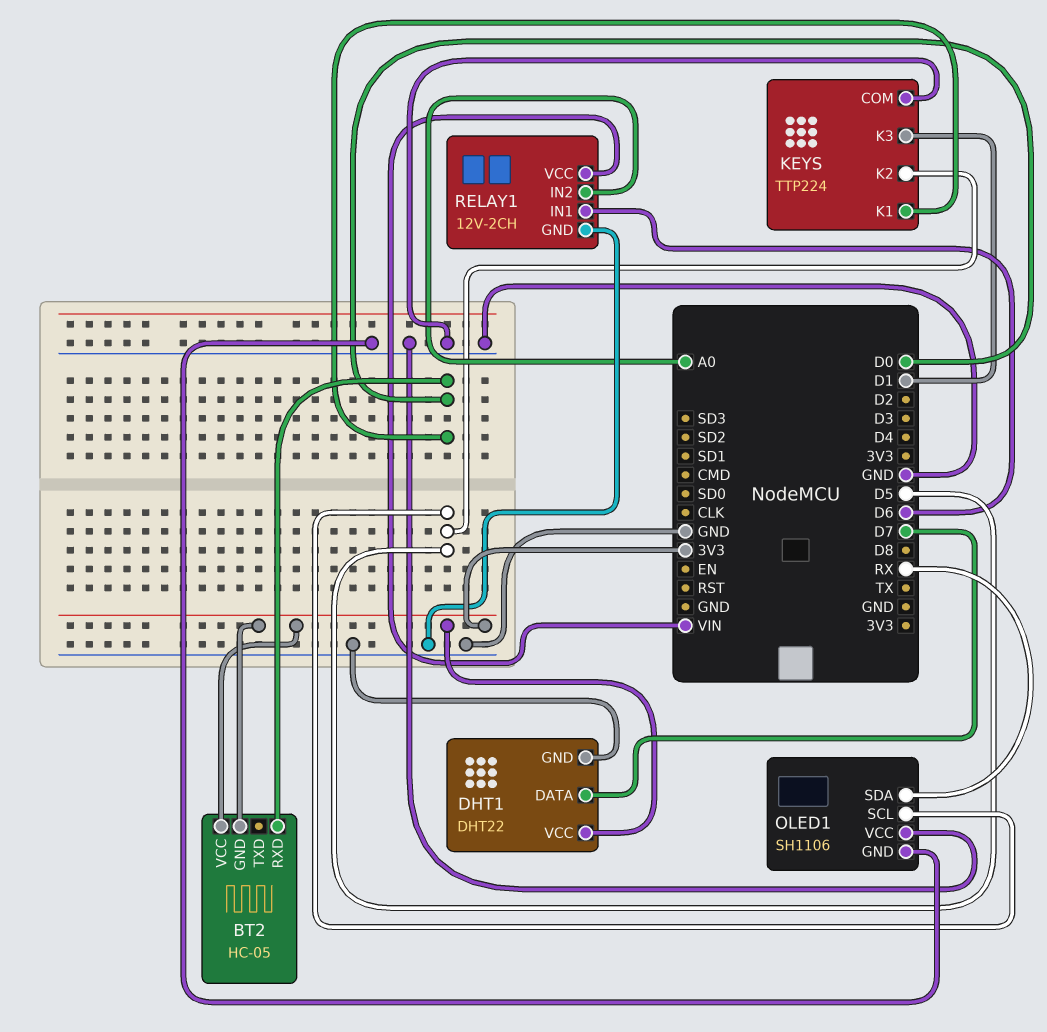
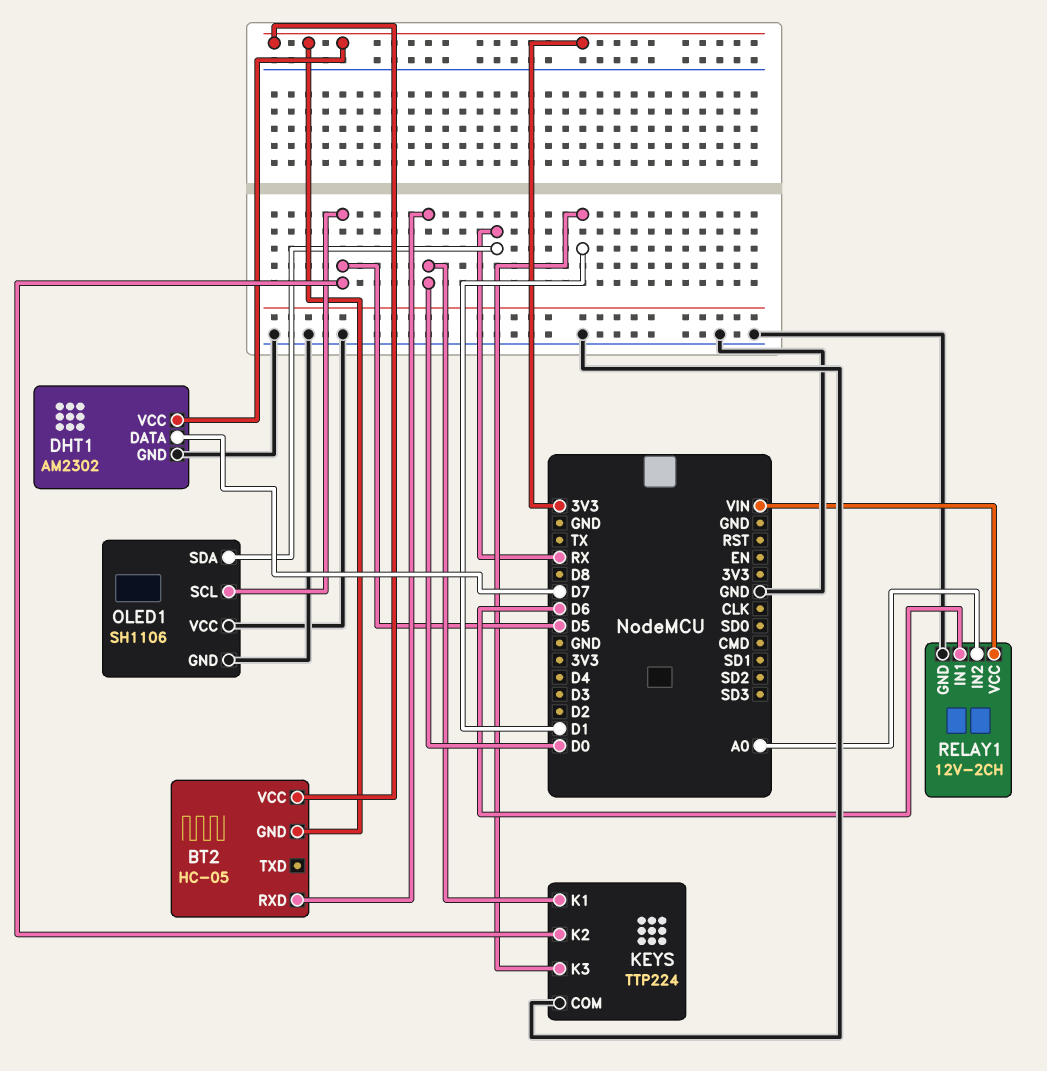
DHT1: DHT22 -> AM2302

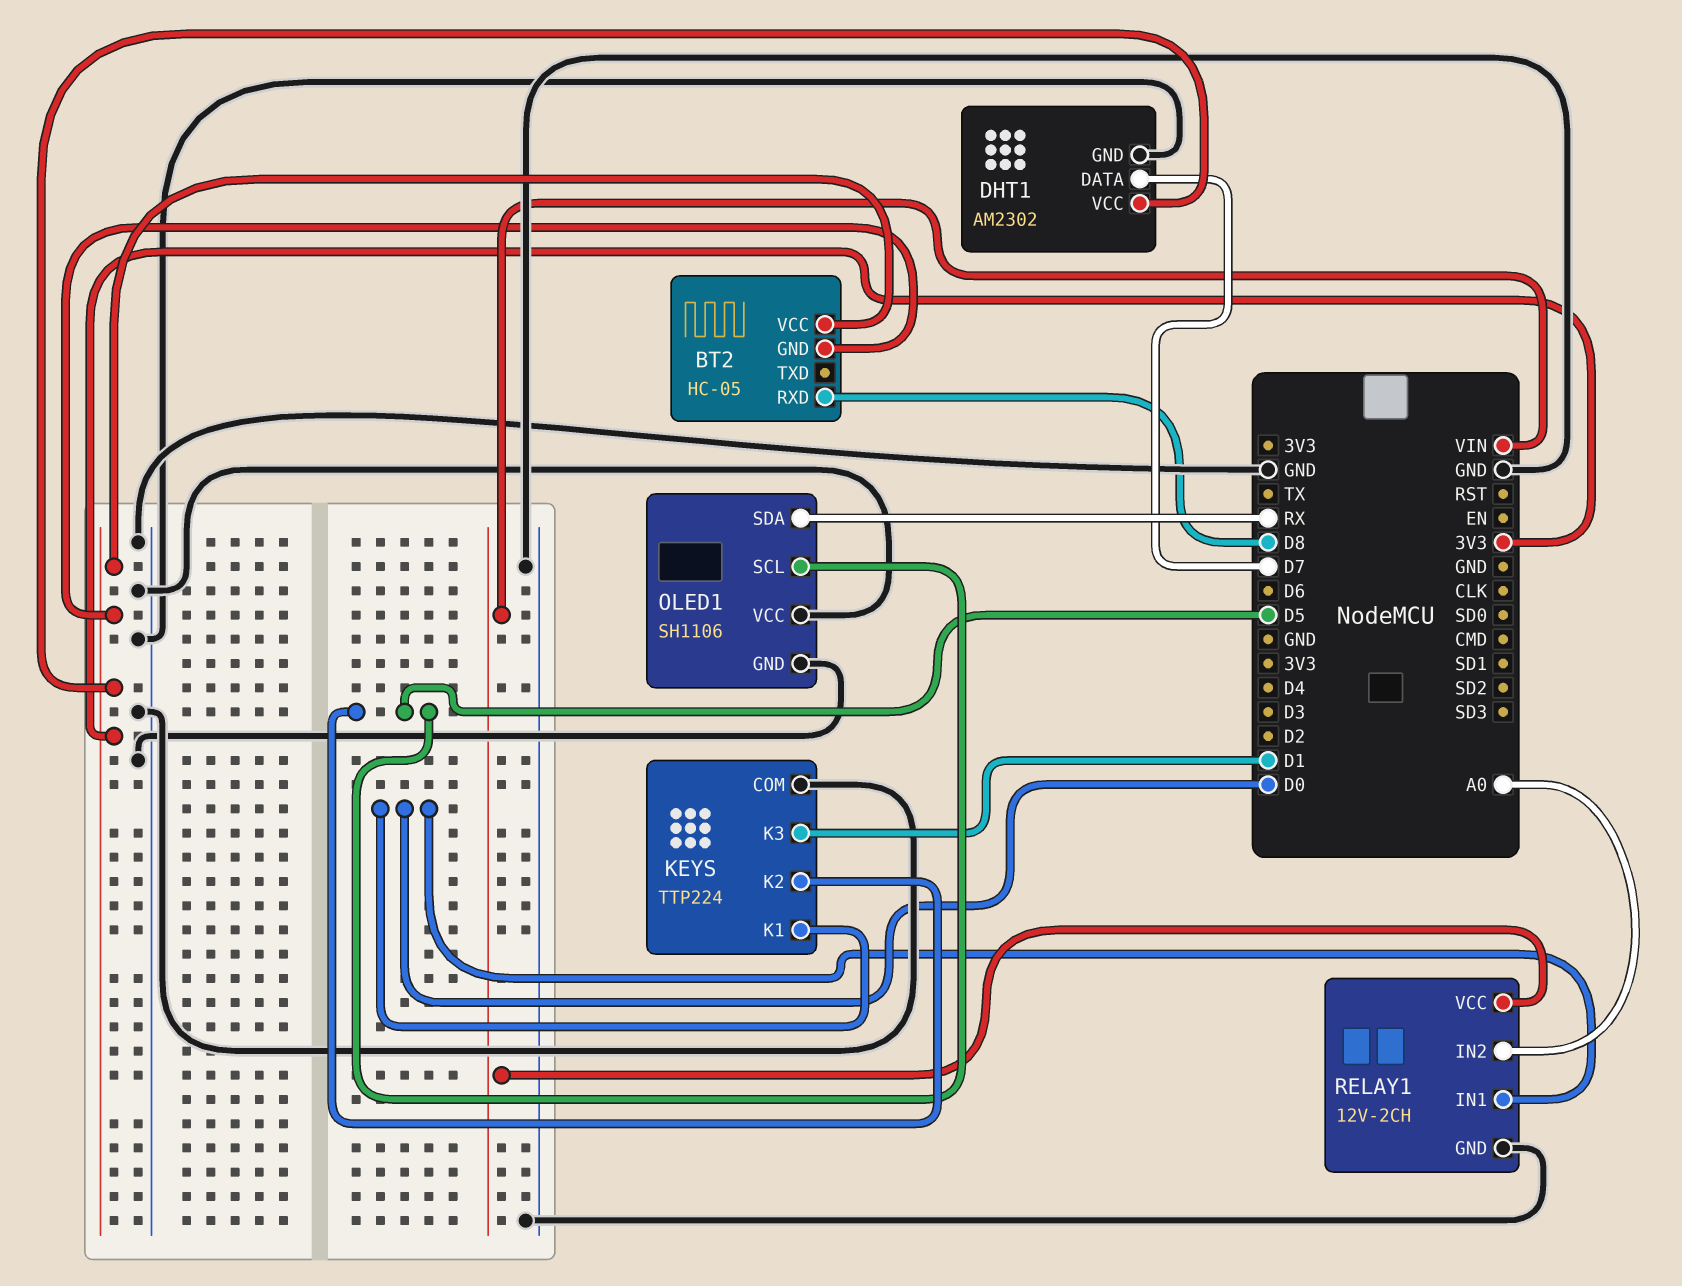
BT2 pin RXD: D0 -> D8
RELAY1 pin IN1: D6 -> D0

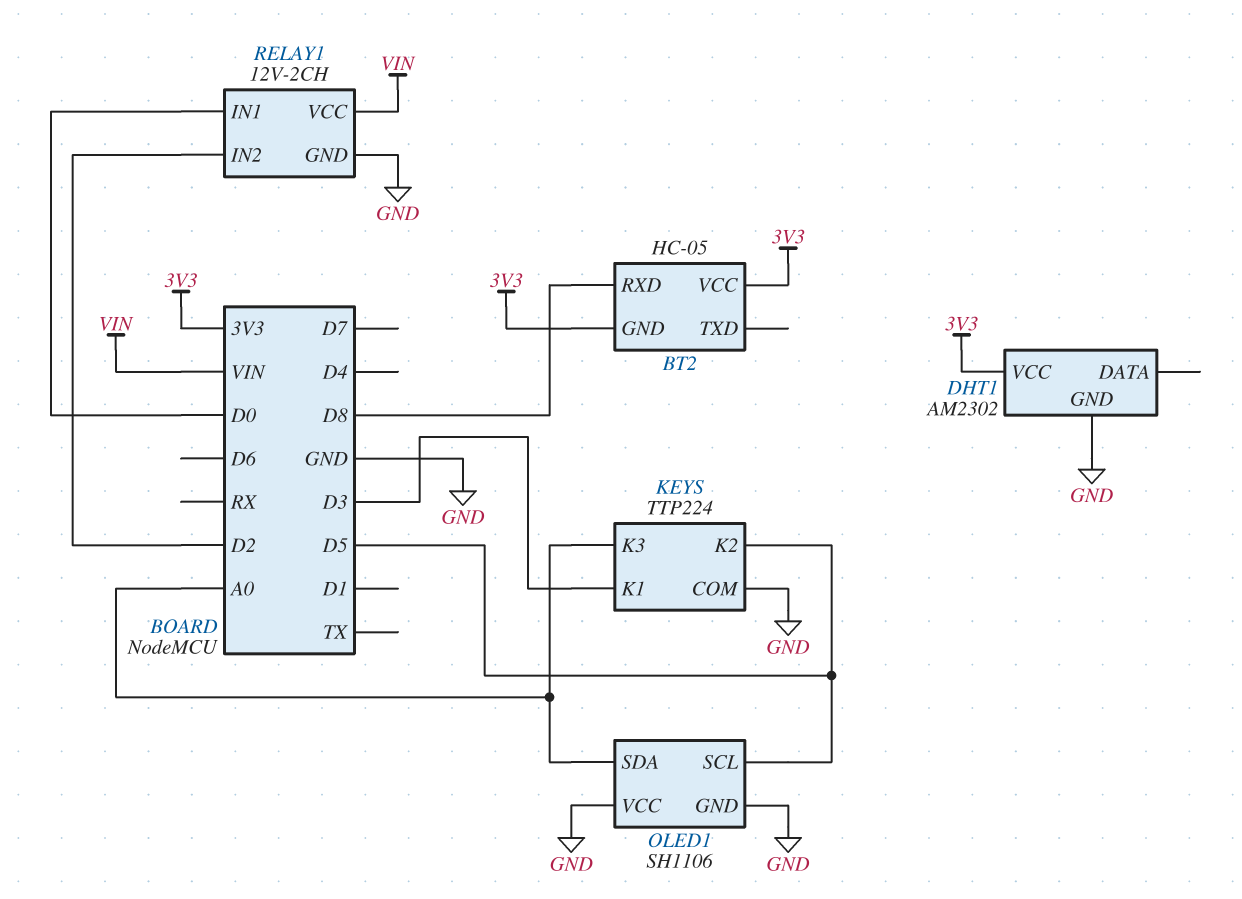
DHT1 pin DATA: D7 -> none
KEYS pin K1: D0 -> D3
KEYS pin K3: D1 -> A0
OLED1 pin SDA: RX -> A0
RELAY1 pin IN2: A0 -> D2

